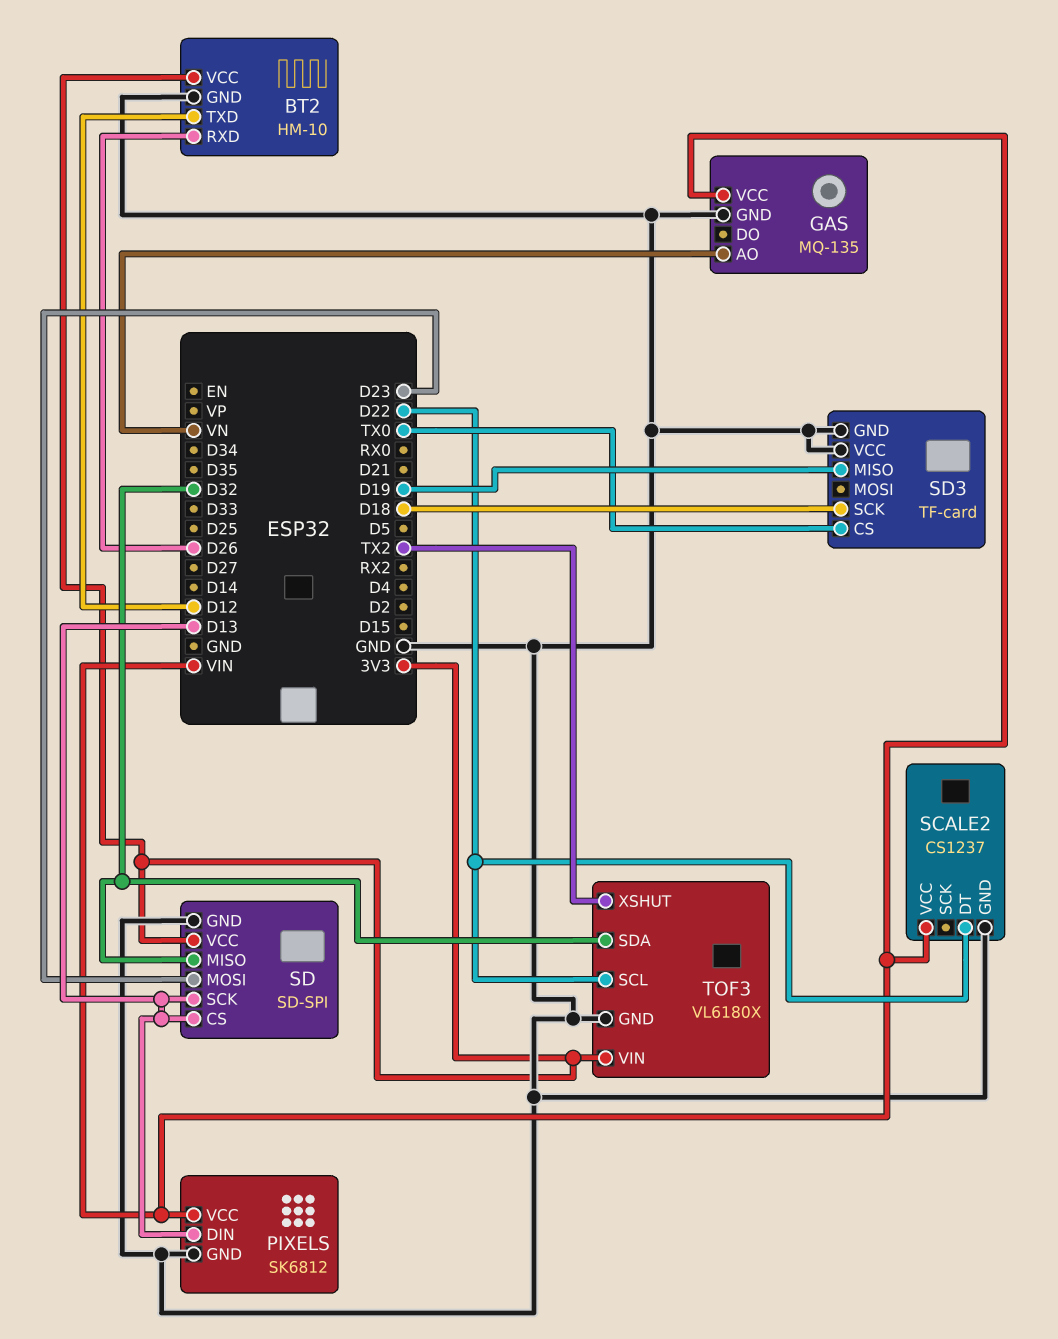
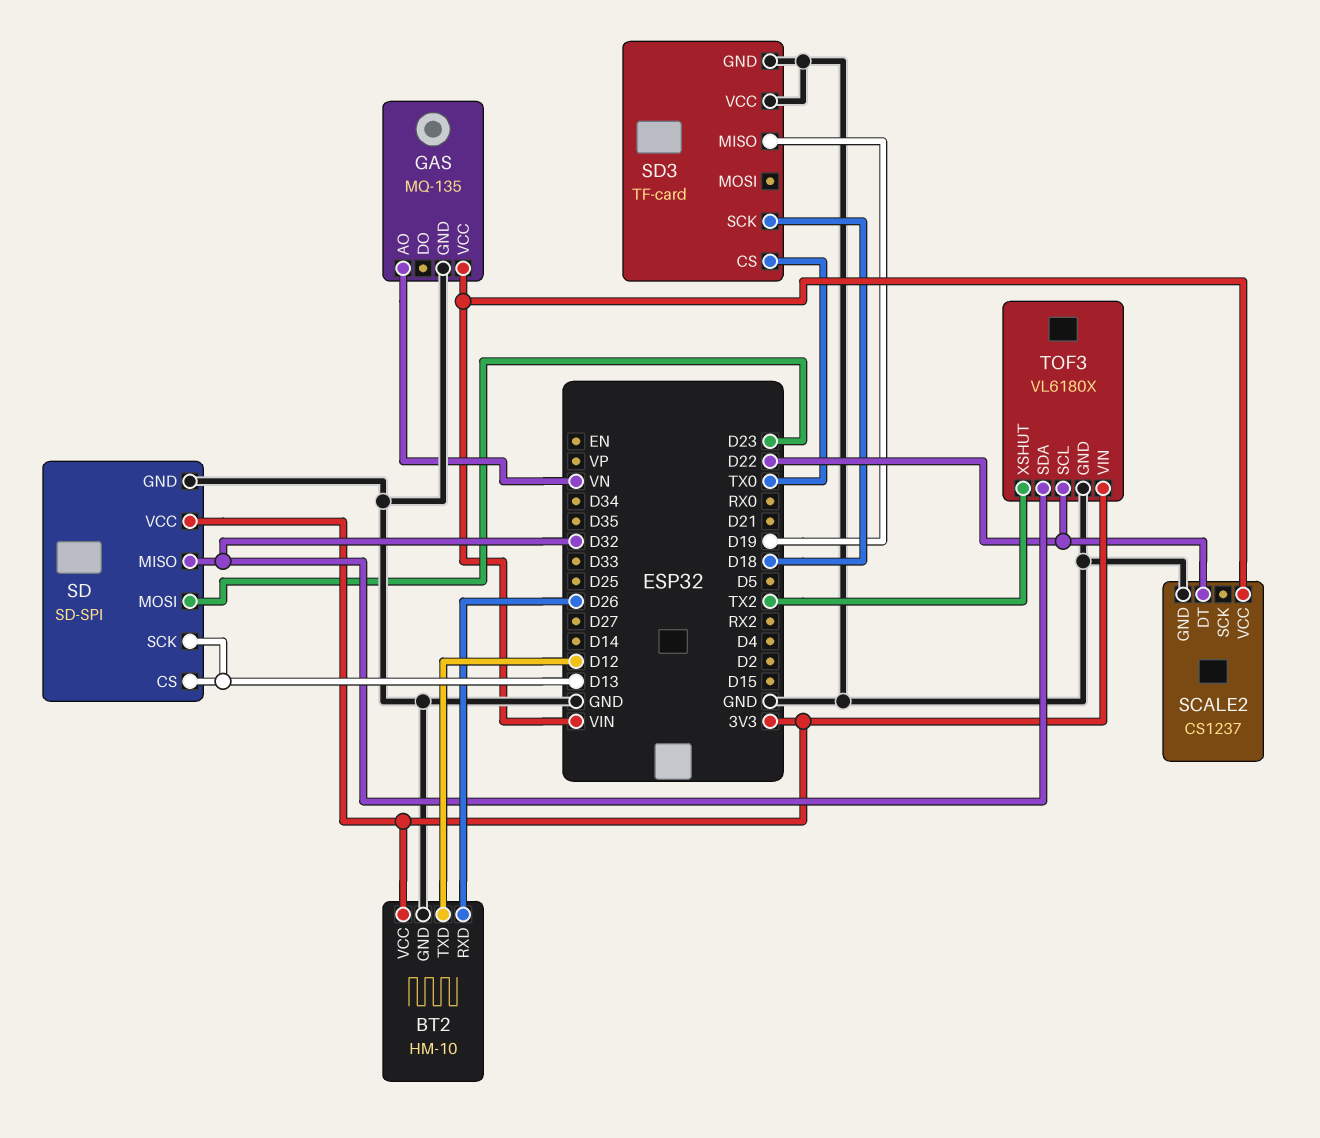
PIXELS: SK6812 -> none
PIXELS pin DIN: D13 -> none
PIXELS pin GND: GND -> none
PIXELS pin VCC: VIN -> none

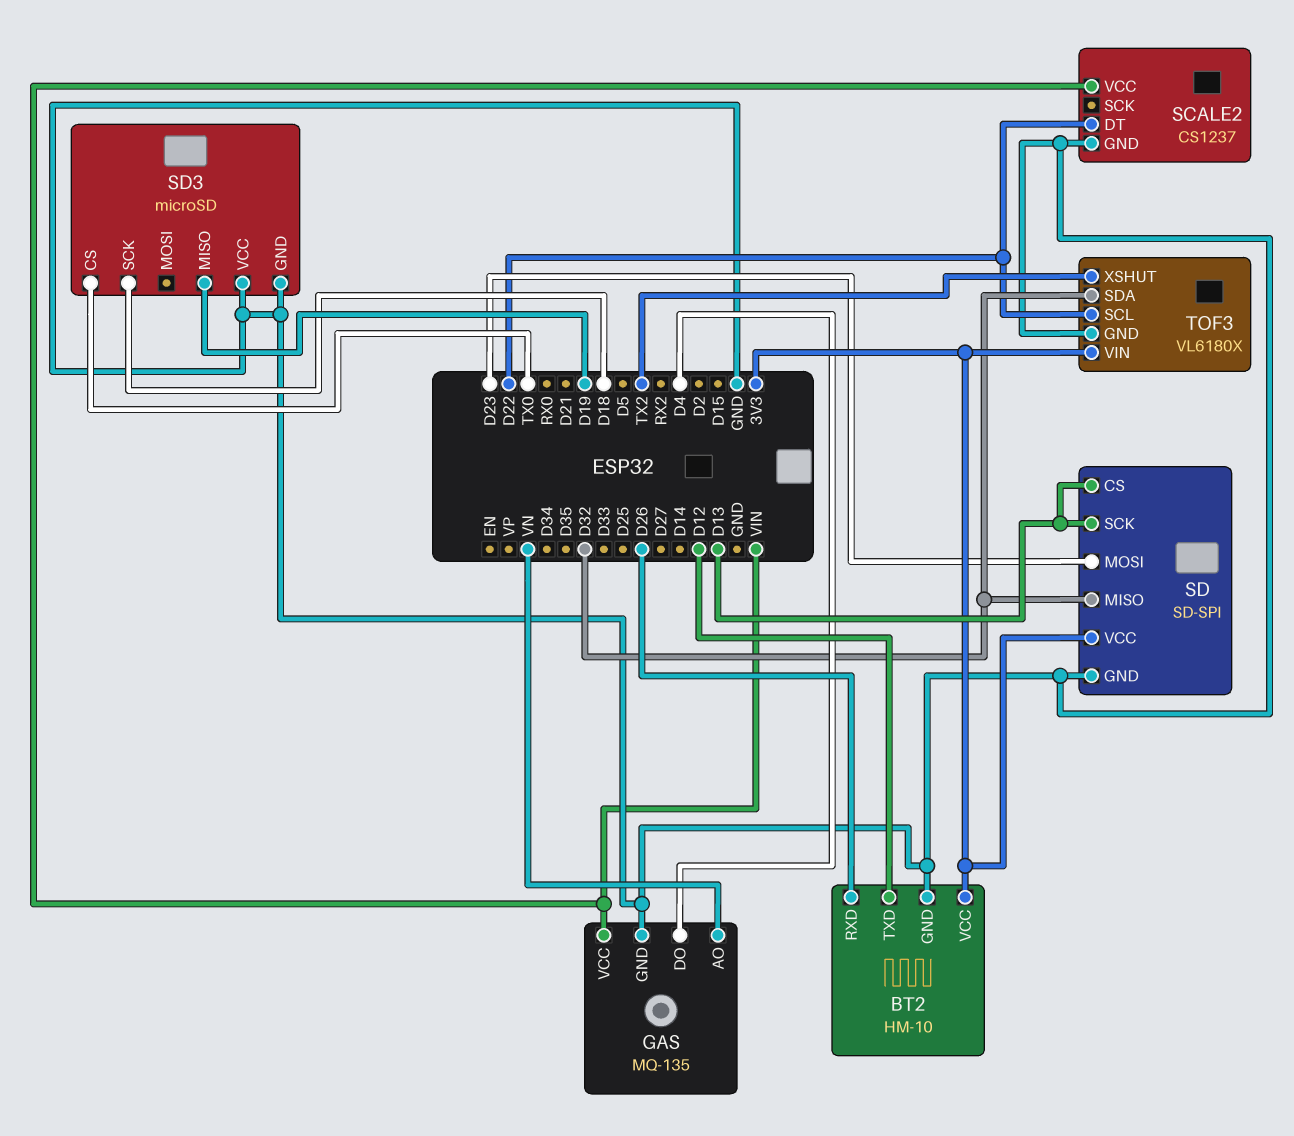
GAS pin DO: none -> D4
SD3: TF-card -> microSD

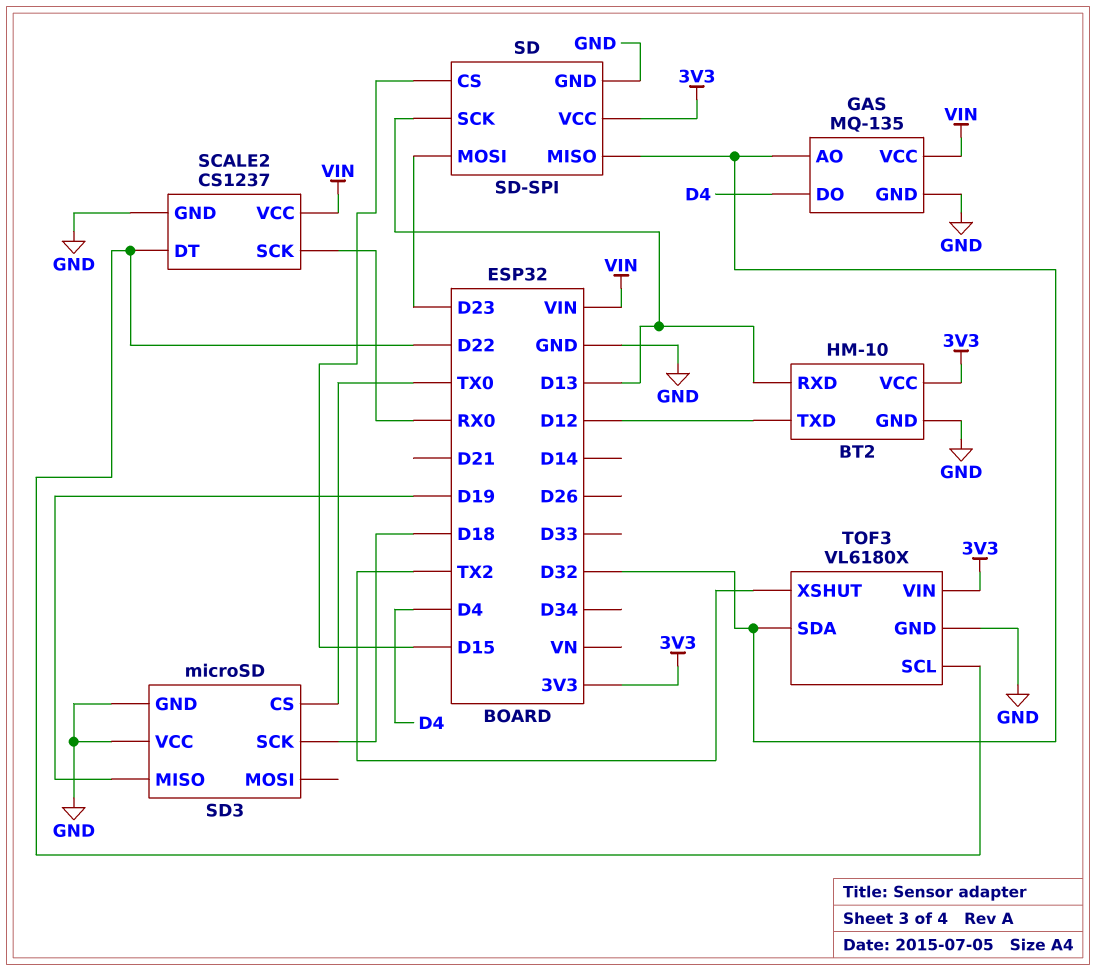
BT2 pin RXD: D26 -> D13
GAS pin AO: VN -> D32
SCALE2 pin SCK: none -> RX0
SD pin CS: D13 -> D15

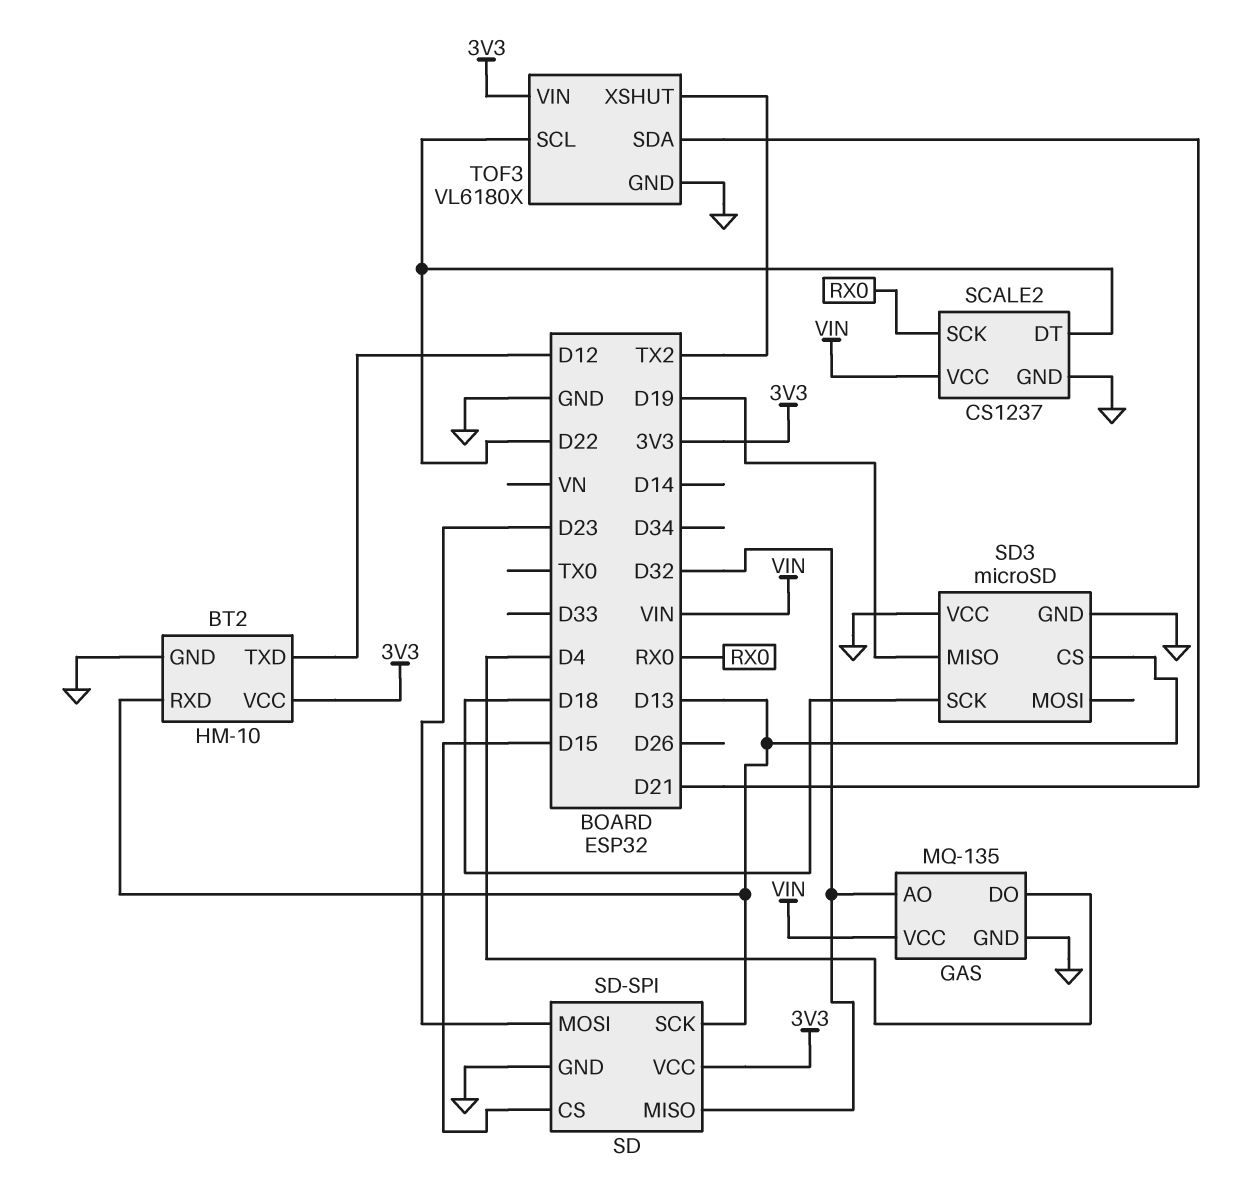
SD3 pin CS: TX0 -> D13
TOF3 pin SDA: D32 -> D21

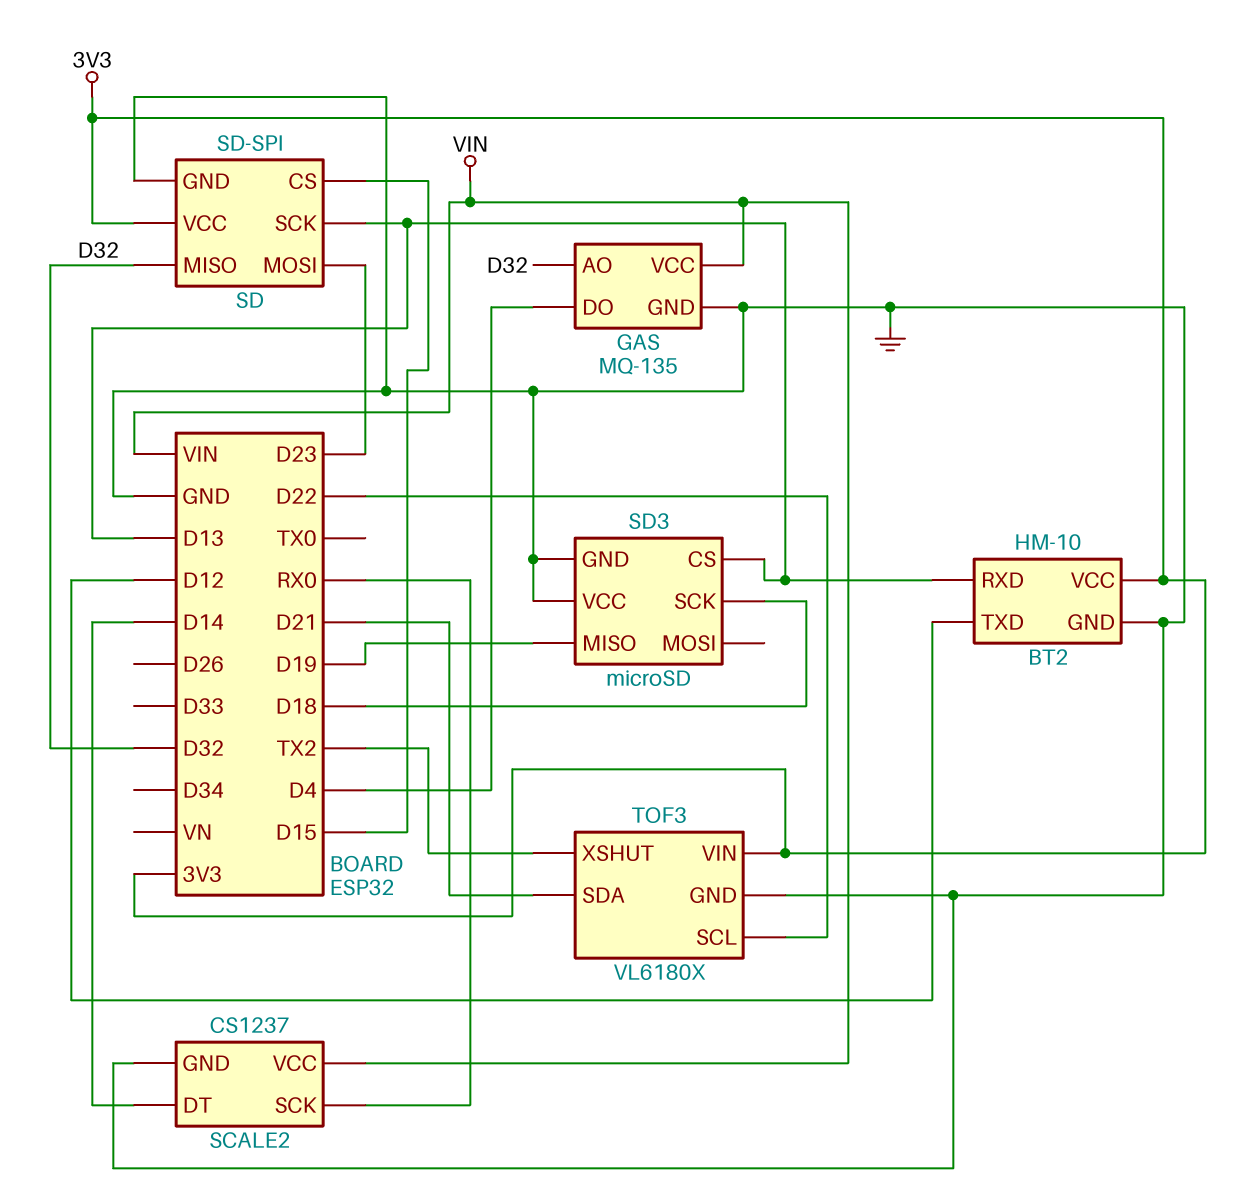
SCALE2 pin DT: D22 -> D14

